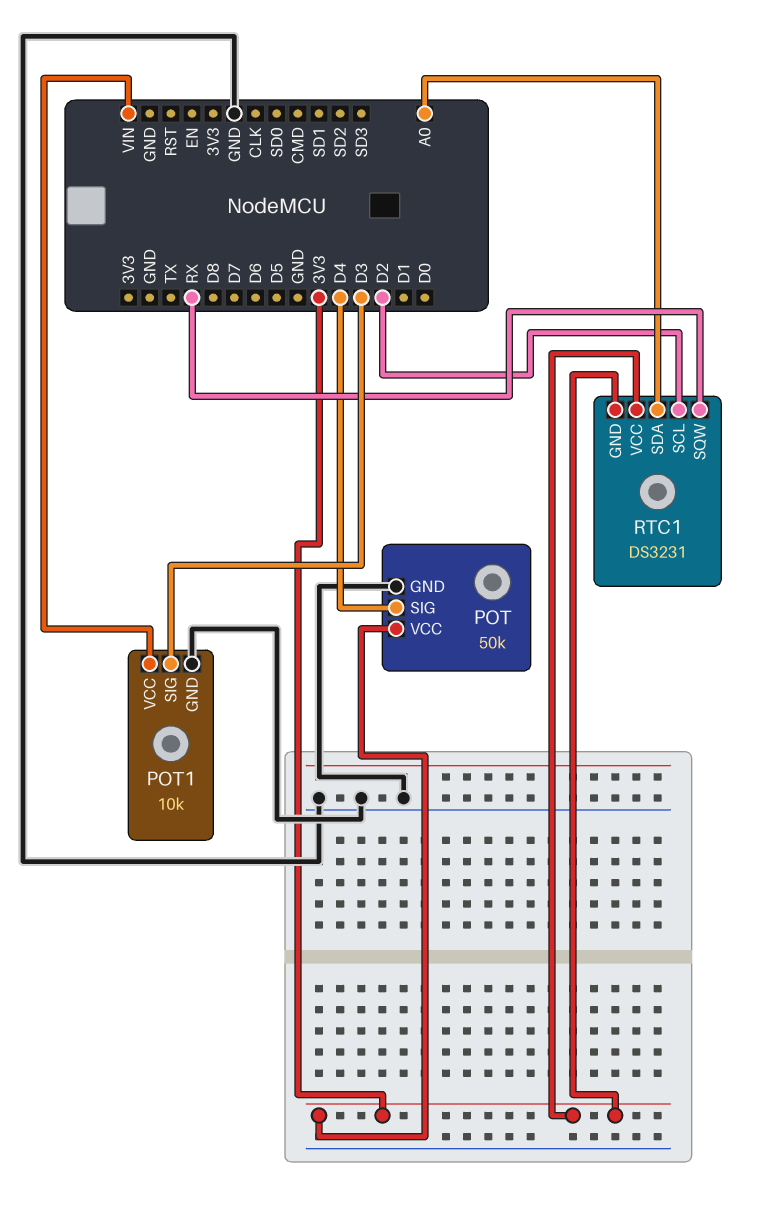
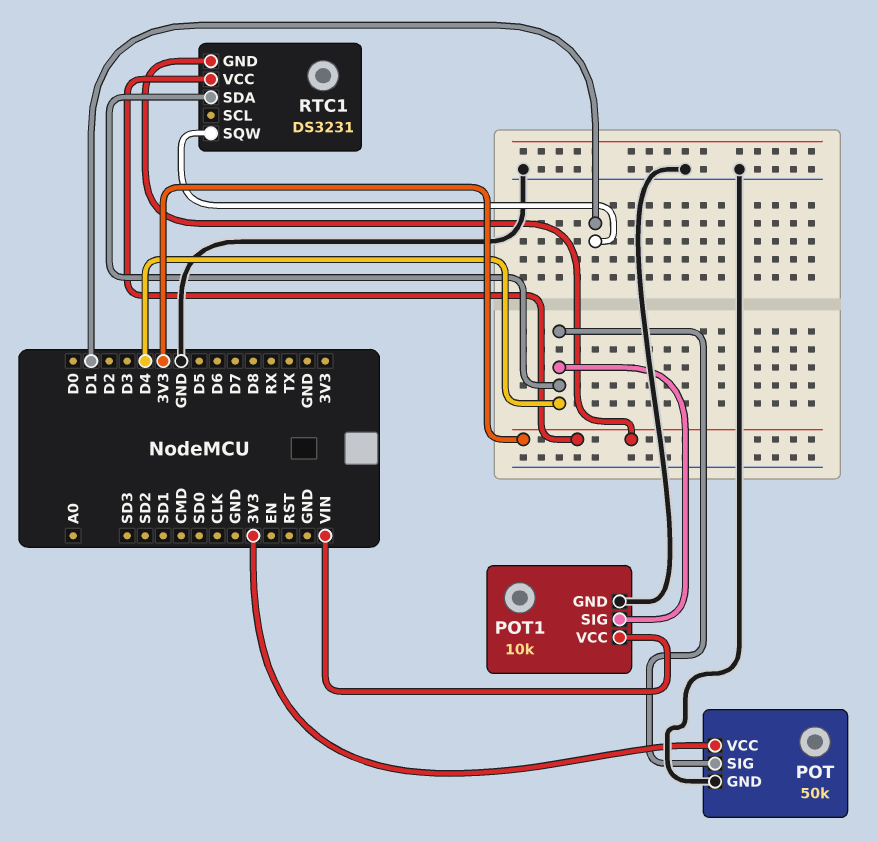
POT1 pin SIG: D3 -> D4
RTC1 pin SCL: D2 -> none
RTC1 pin SDA: A0 -> D4
RTC1 pin SQW: RX -> D1

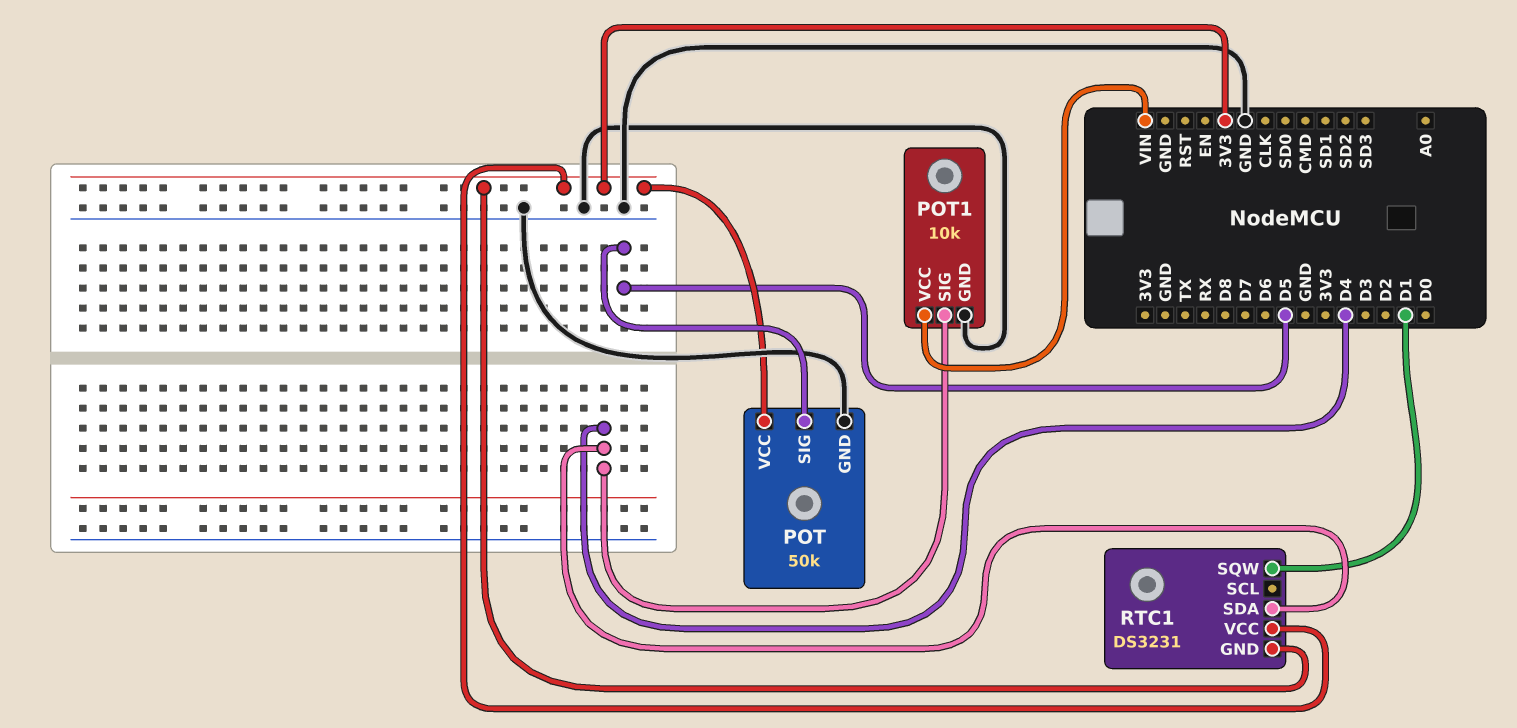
POT pin SIG: D4 -> D5

